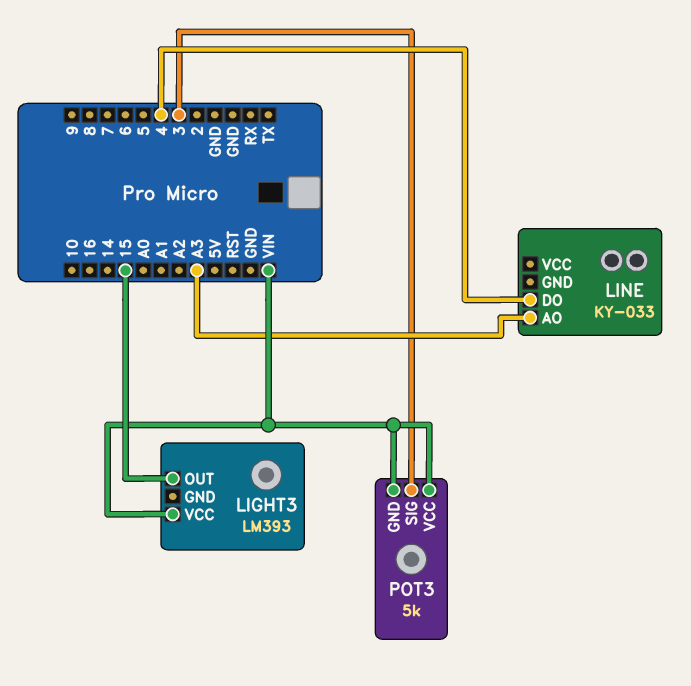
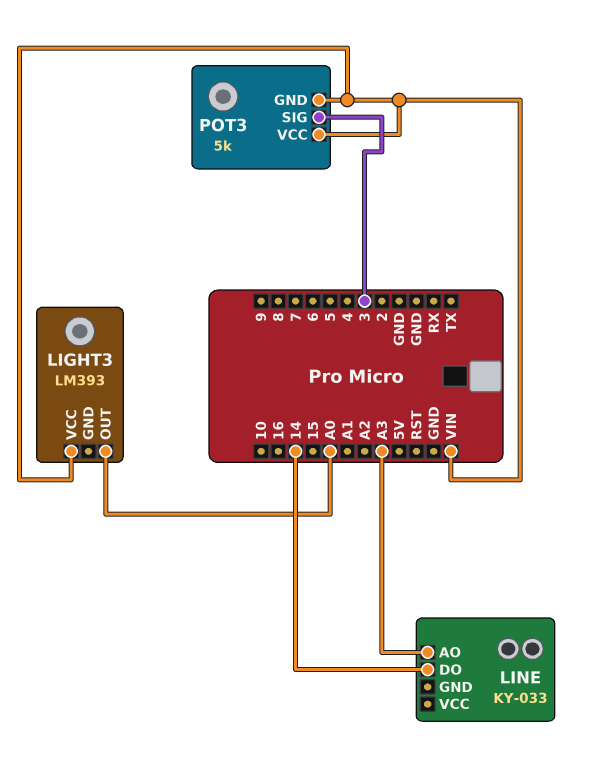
LIGHT3 pin OUT: 15 -> A0
LINE pin DO: 4 -> 14

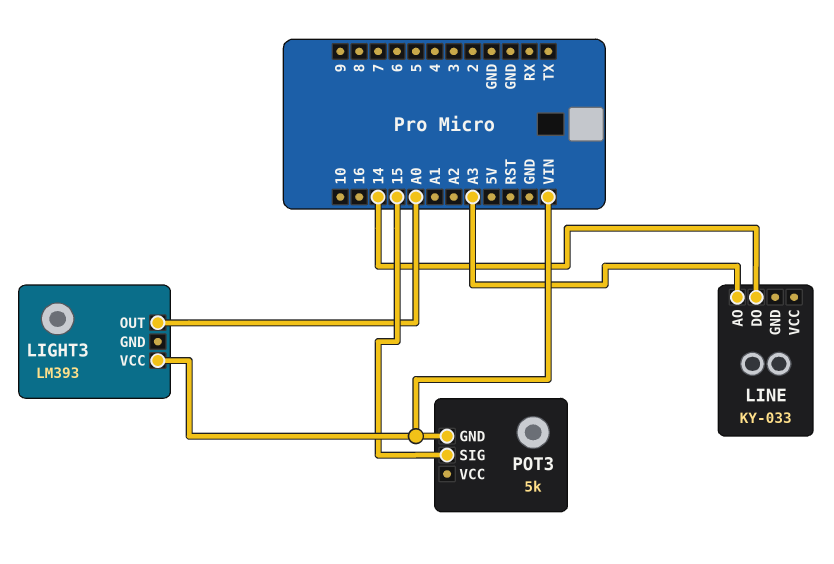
POT3 pin SIG: 3 -> 15
POT3 pin VCC: VIN -> none

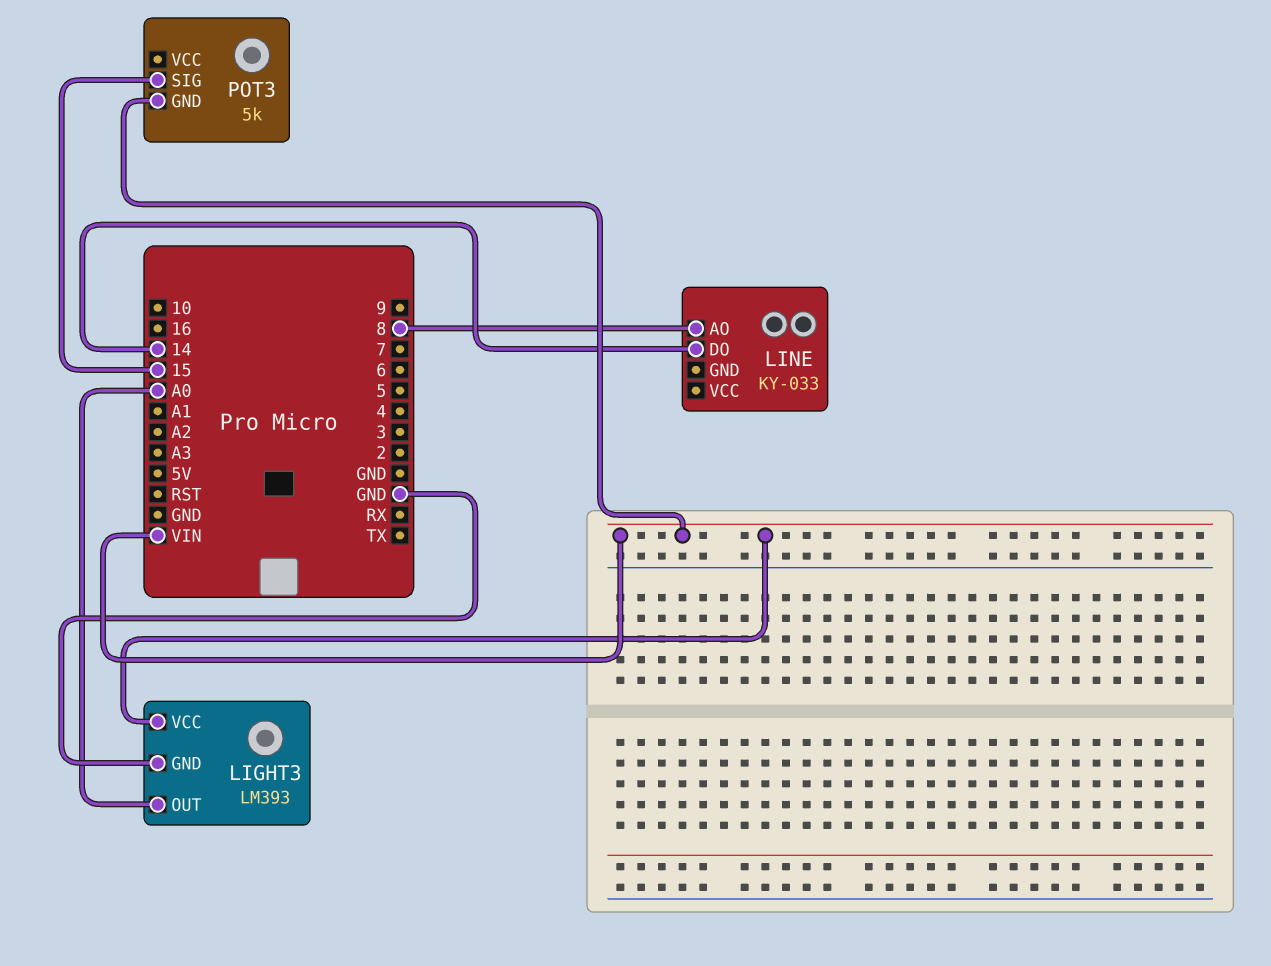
LIGHT3 pin GND: none -> GND
LINE pin AO: A3 -> 8

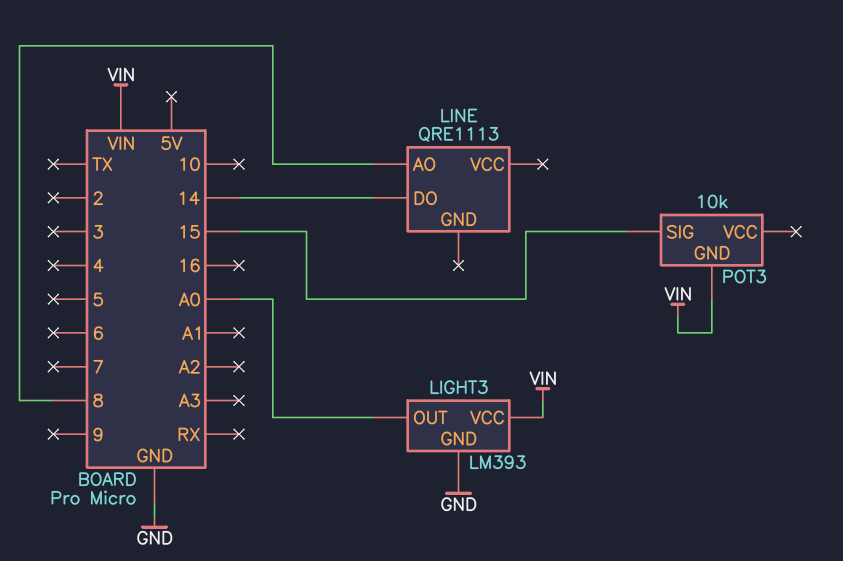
LINE: KY-033 -> QRE1113
POT3: 5k -> 10k

